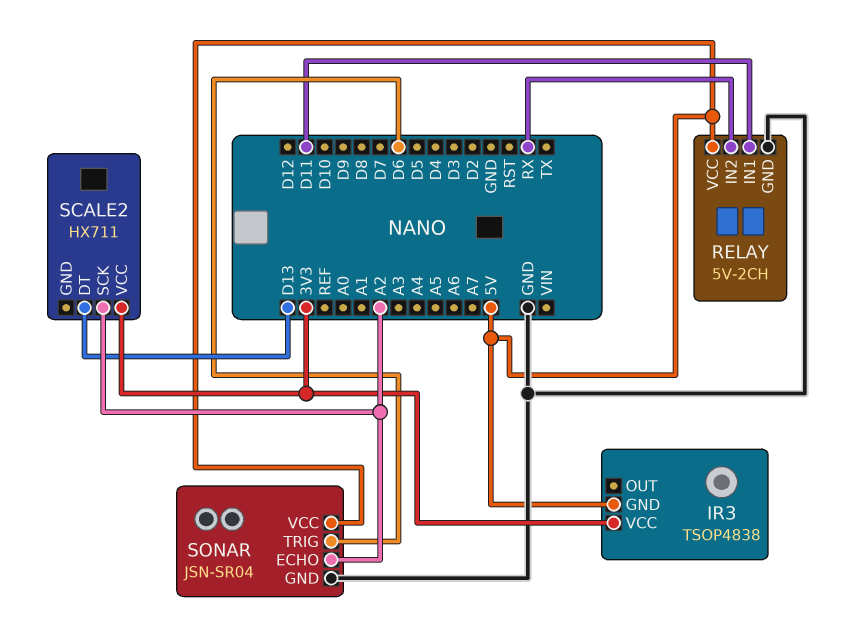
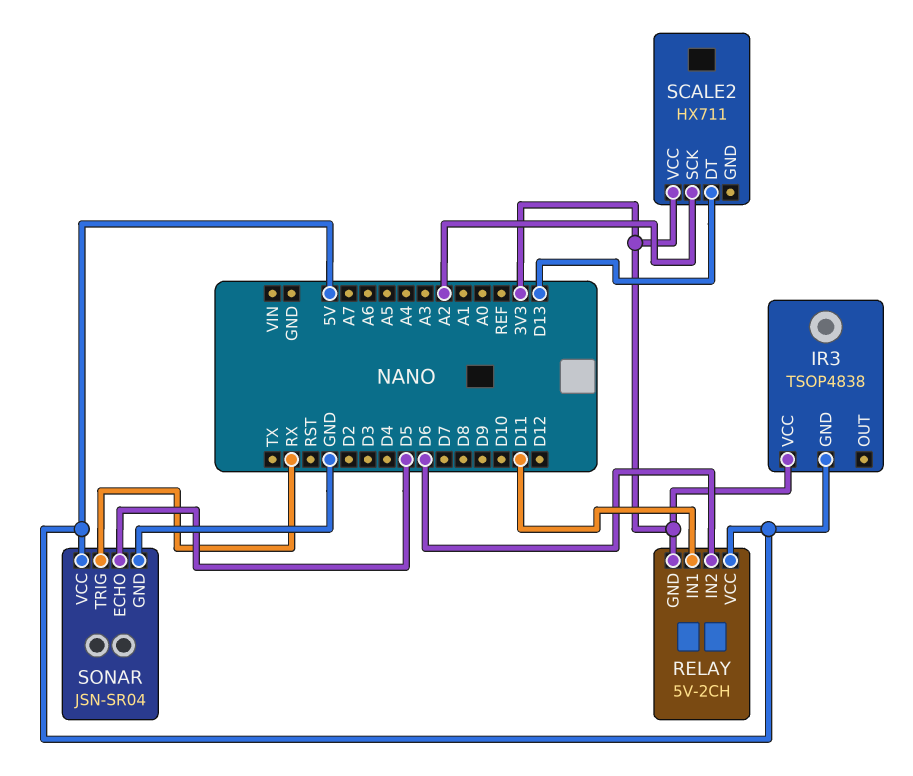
RELAY pin GND: GND -> 3V3
RELAY pin IN2: RX -> D6
SONAR pin ECHO: A2 -> D5
SONAR pin TRIG: D6 -> RX

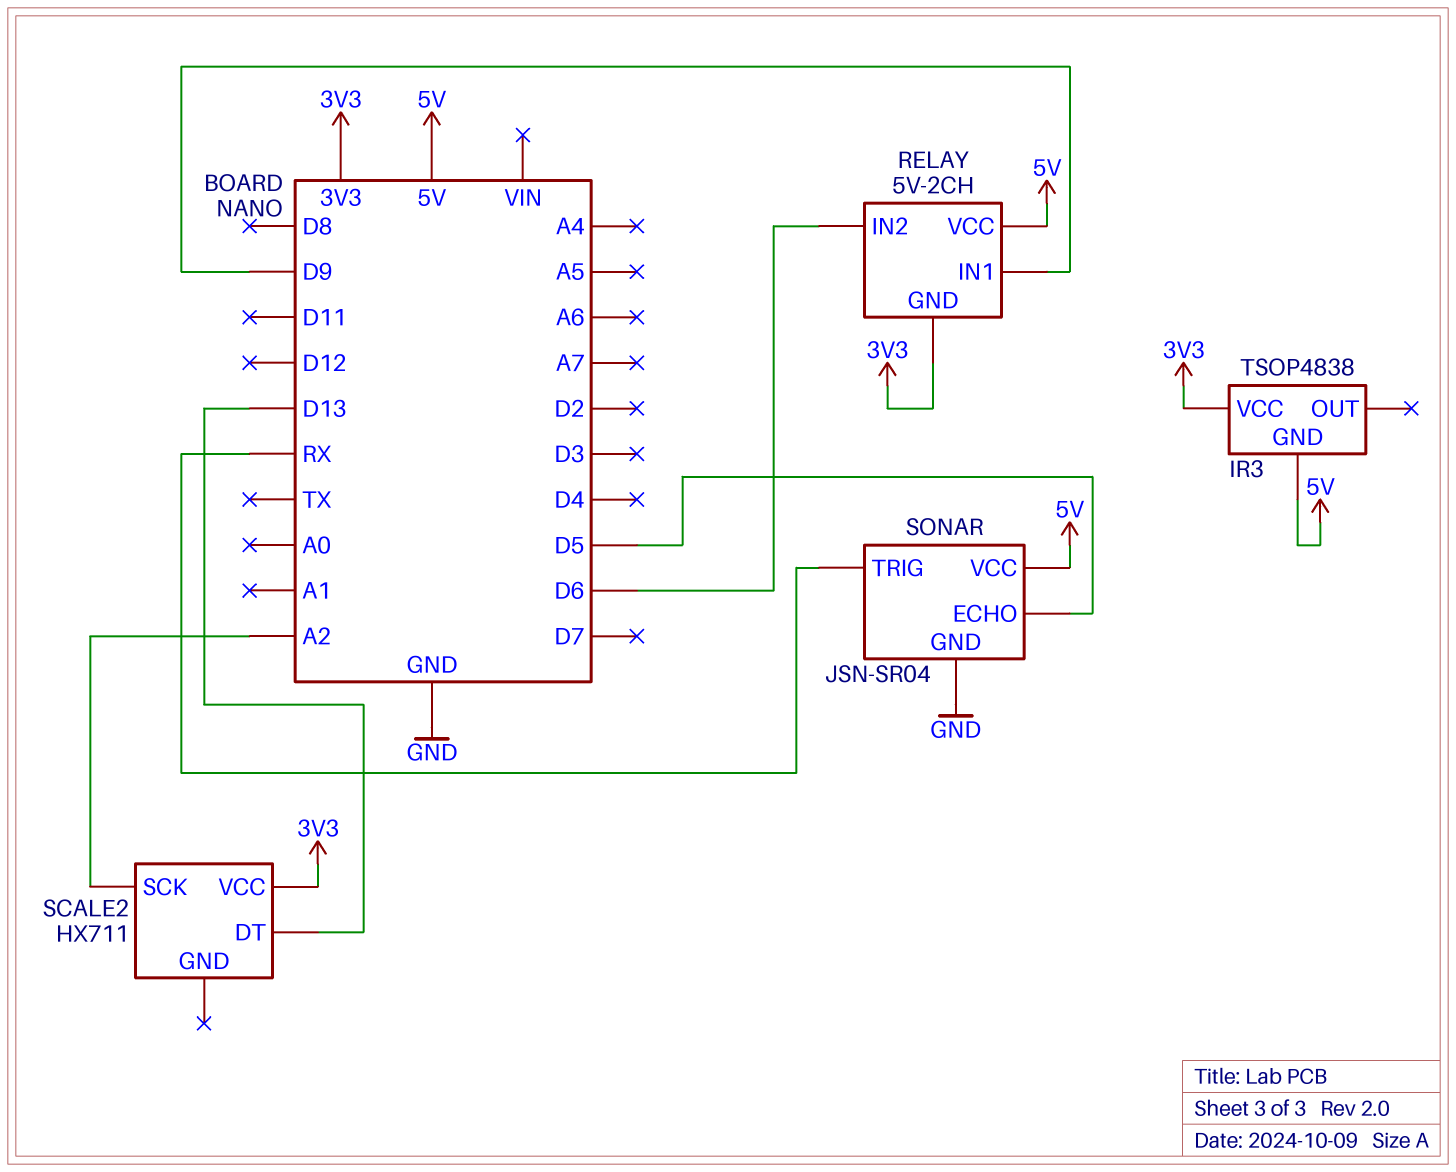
RELAY pin IN1: D11 -> D9

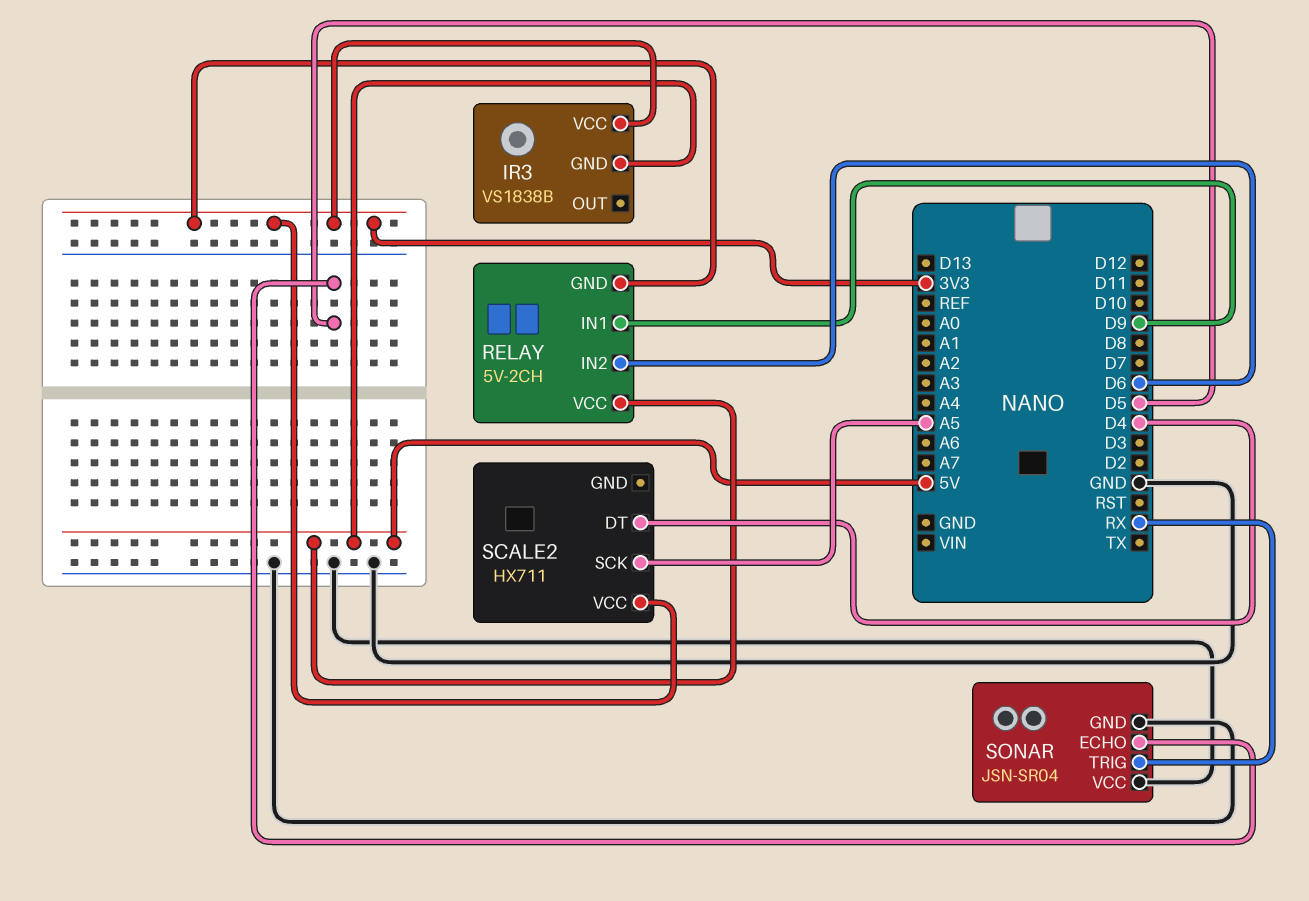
IR3: TSOP4838 -> VS1838B
SCALE2 pin DT: D13 -> D4
SCALE2 pin SCK: A2 -> A5
SONAR pin VCC: 5V -> GND

